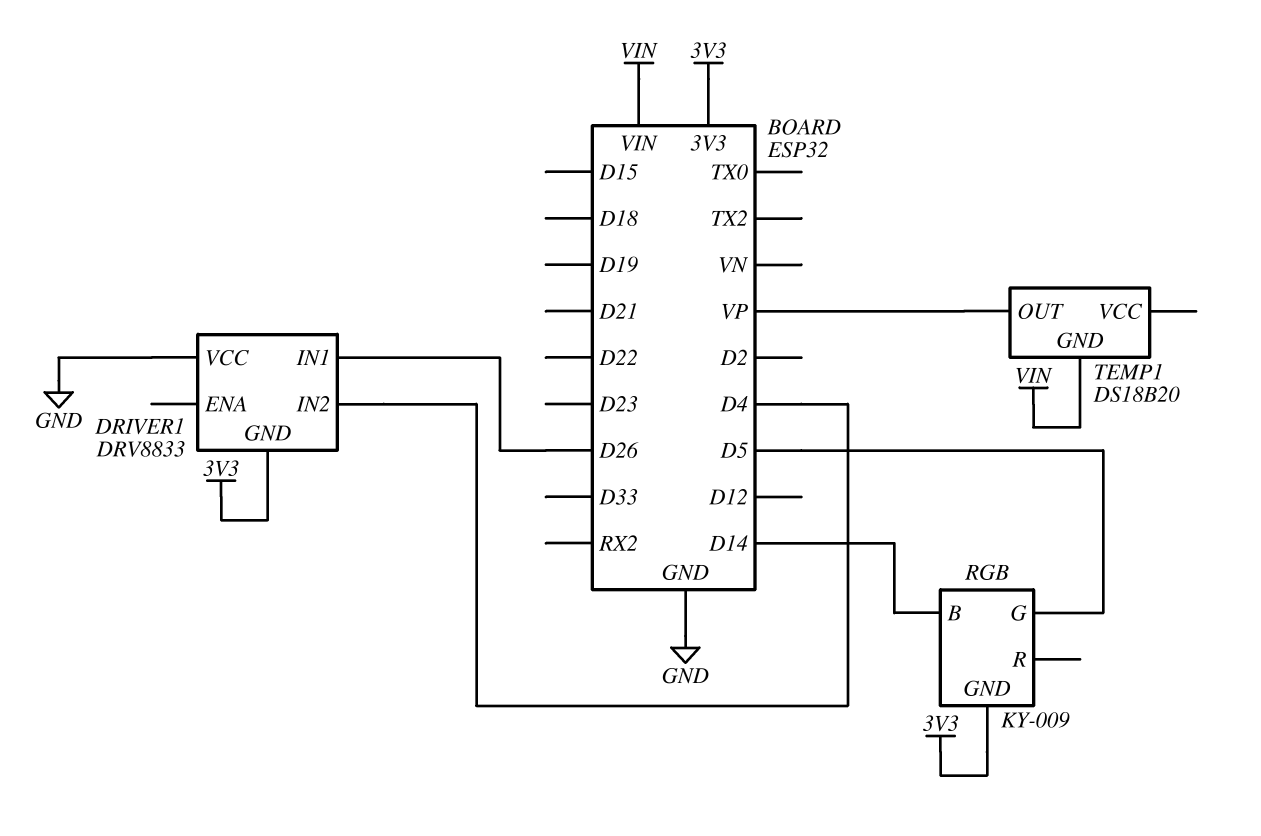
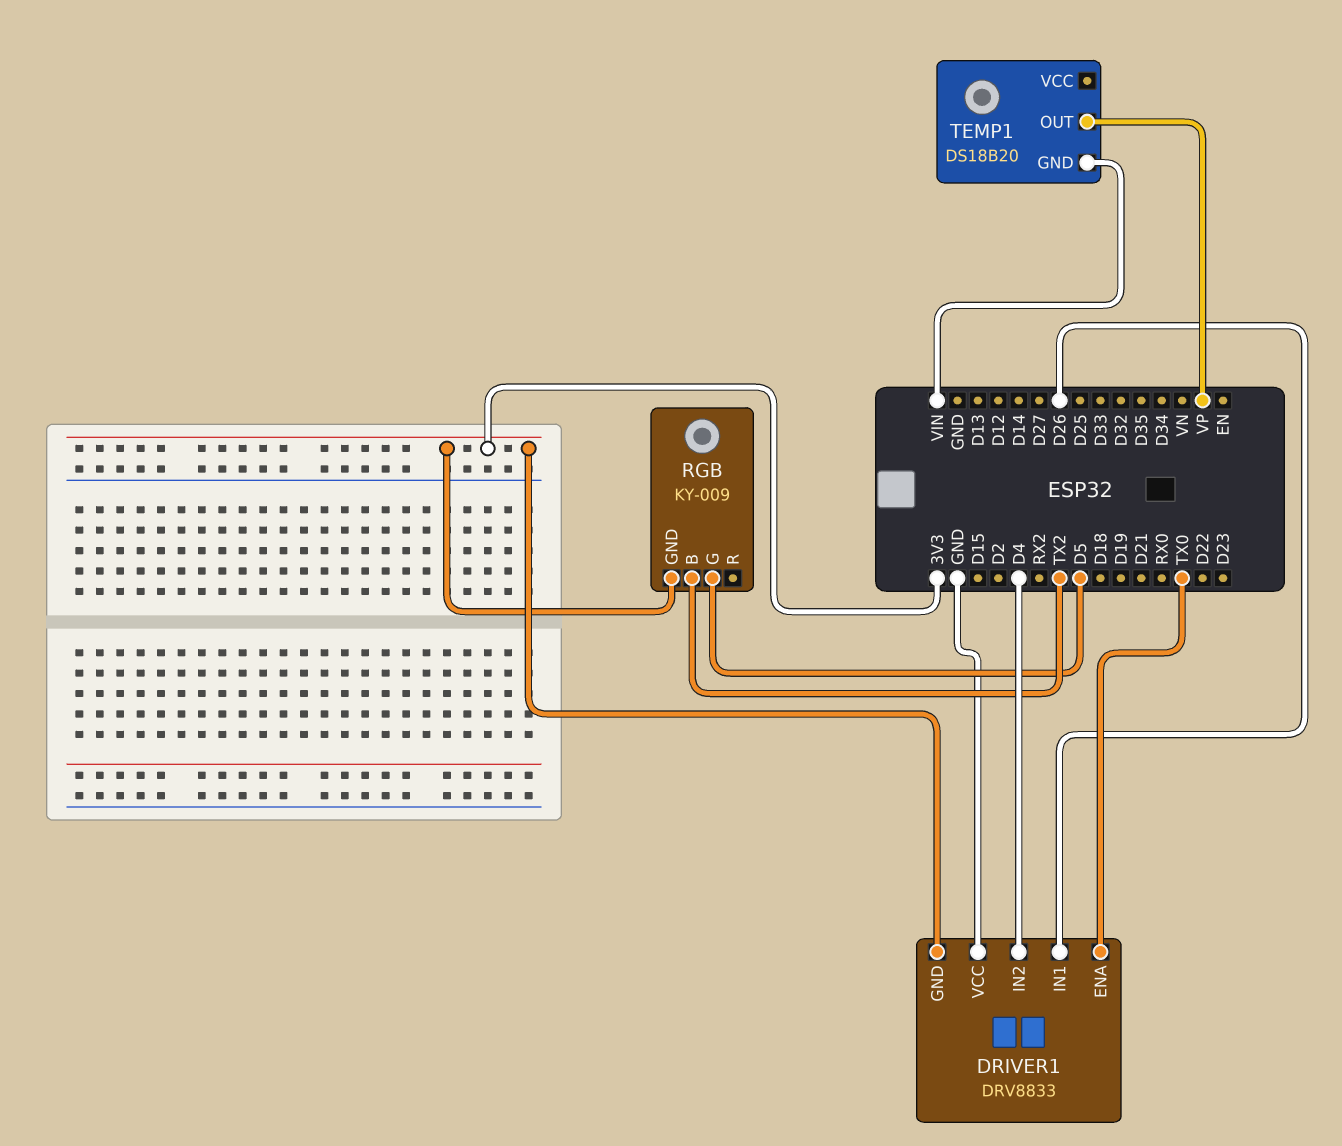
DRIVER1 pin ENA: none -> TX0
RGB pin B: D14 -> TX2

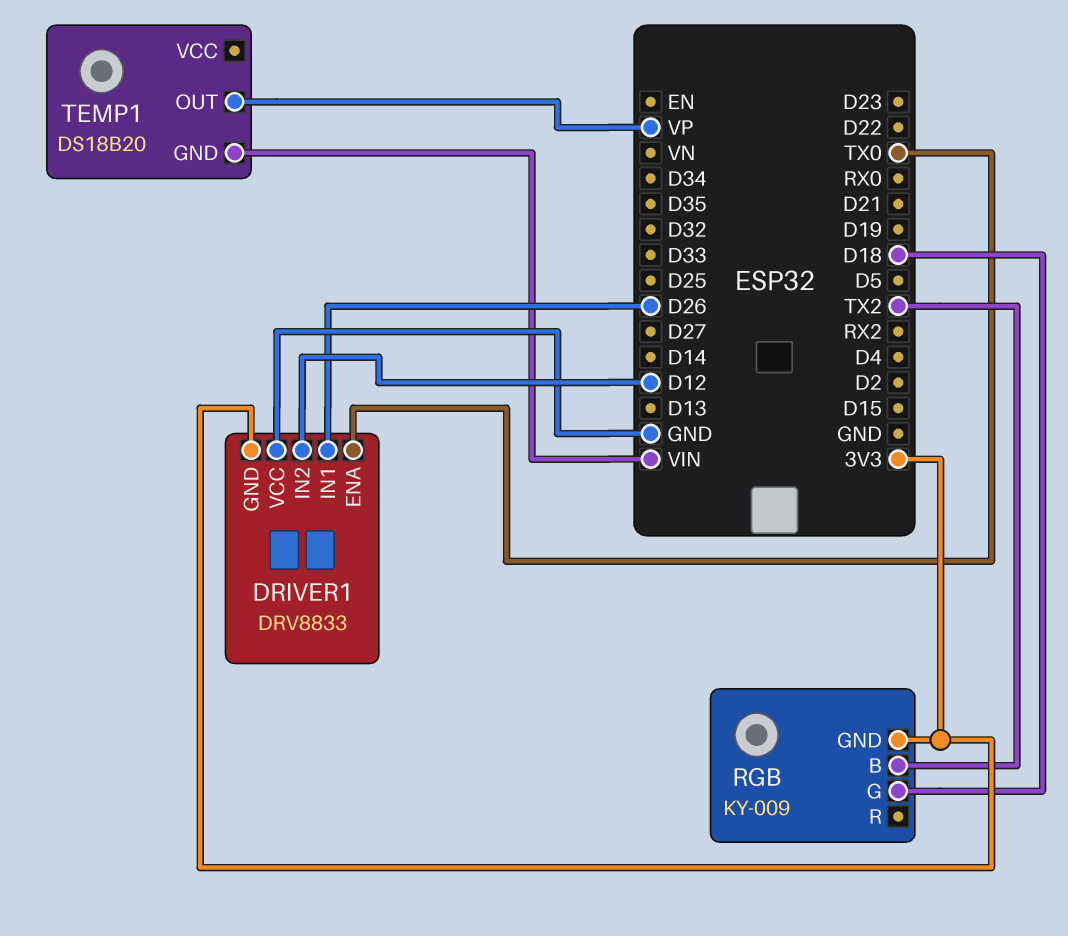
DRIVER1 pin IN2: D4 -> D12
RGB pin G: D5 -> D18

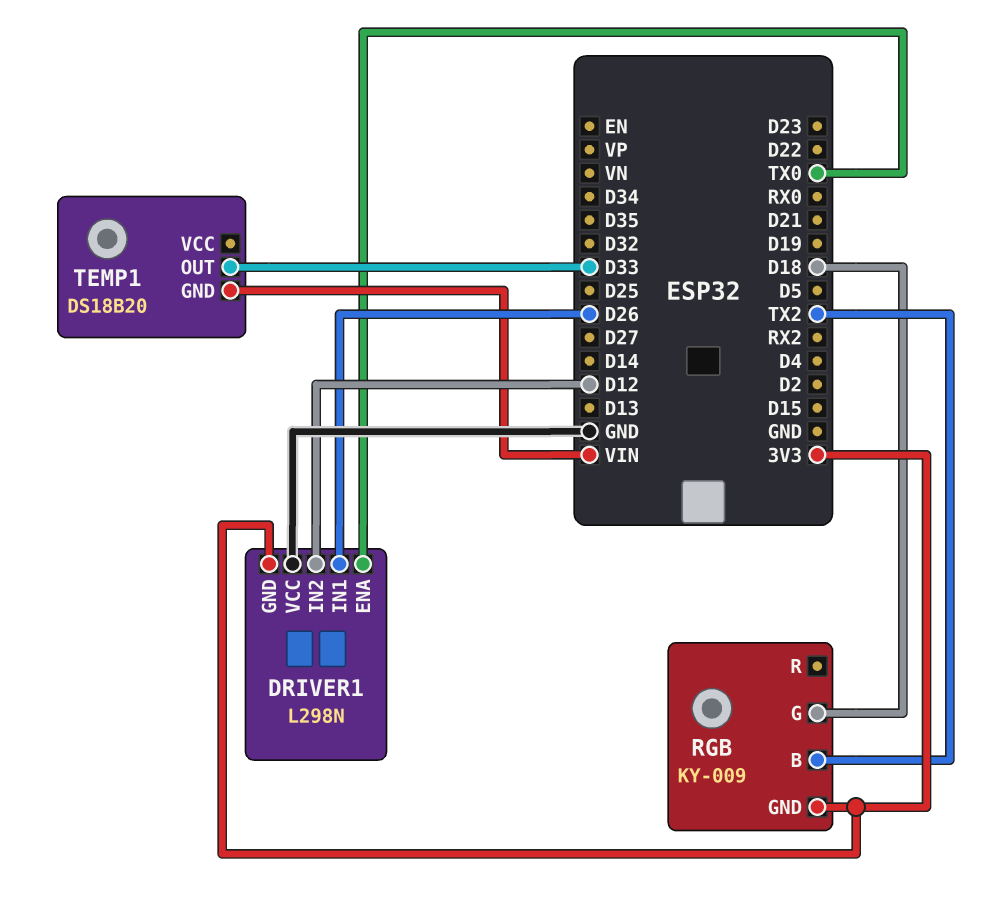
DRIVER1: DRV8833 -> L298N
TEMP1 pin OUT: VP -> D33

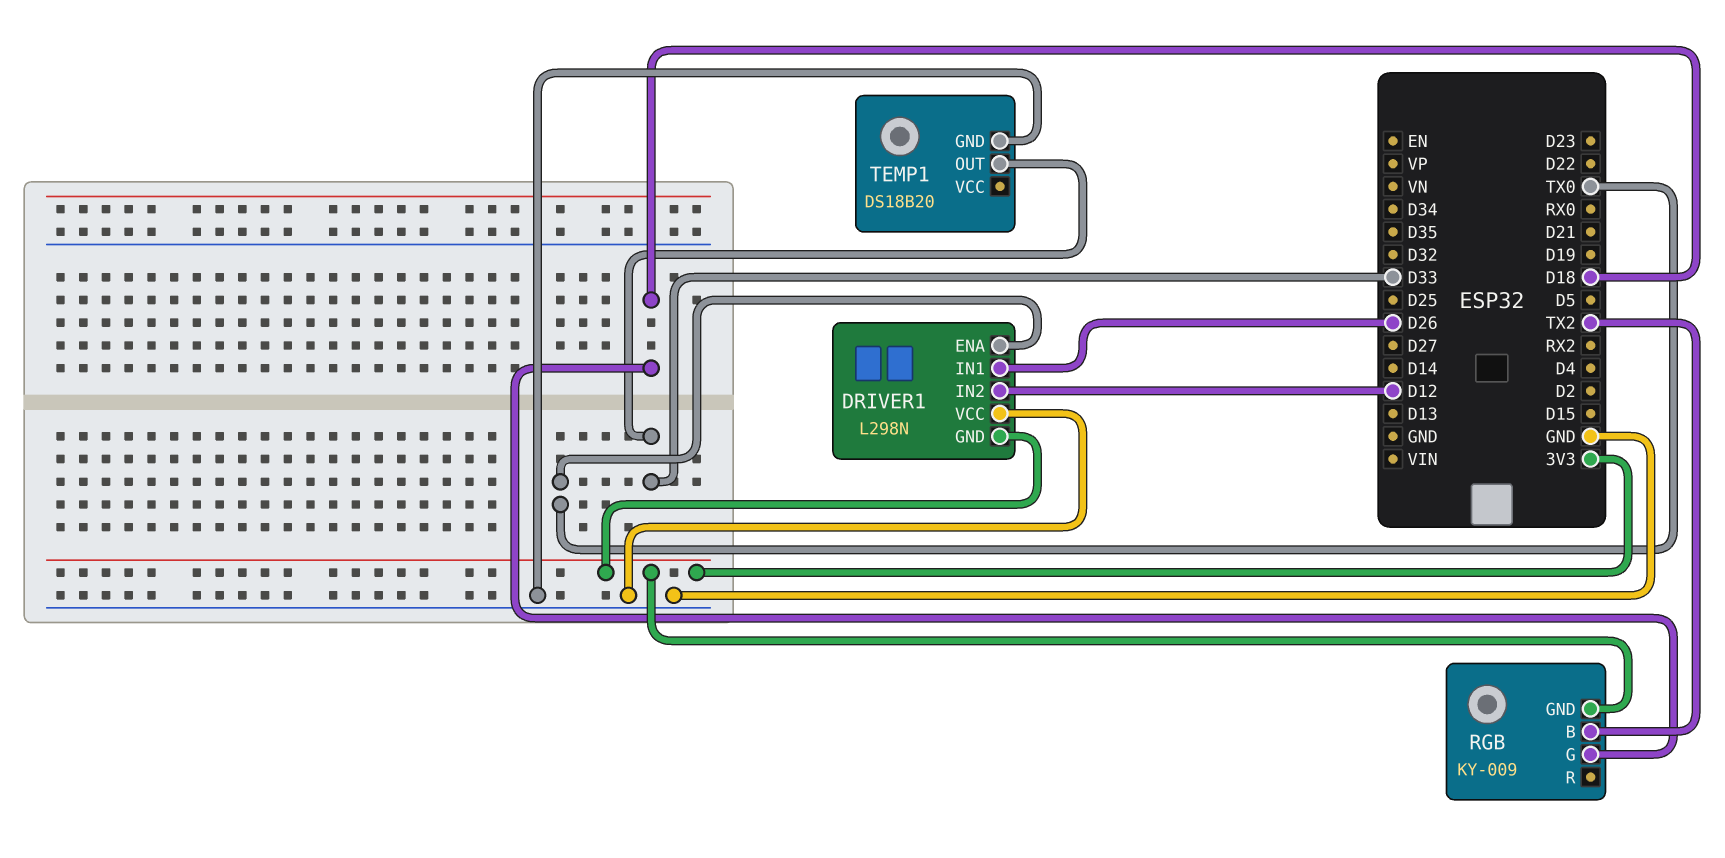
TEMP1 pin GND: VIN -> GND

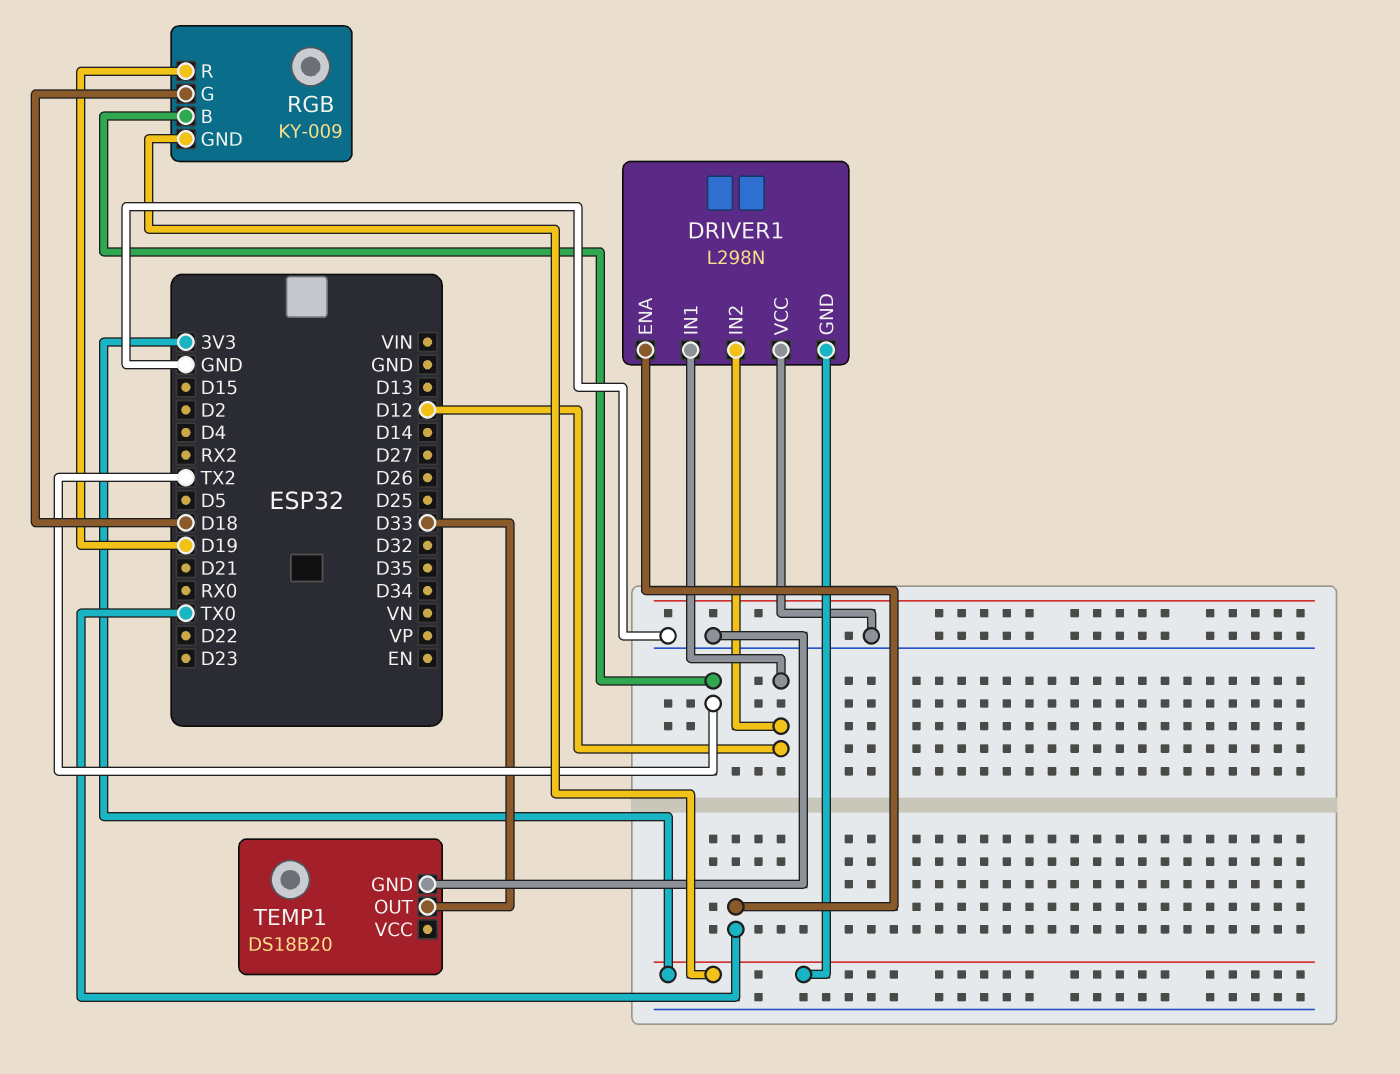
DRIVER1 pin IN1: D26 -> D12
RGB pin R: none -> D19

